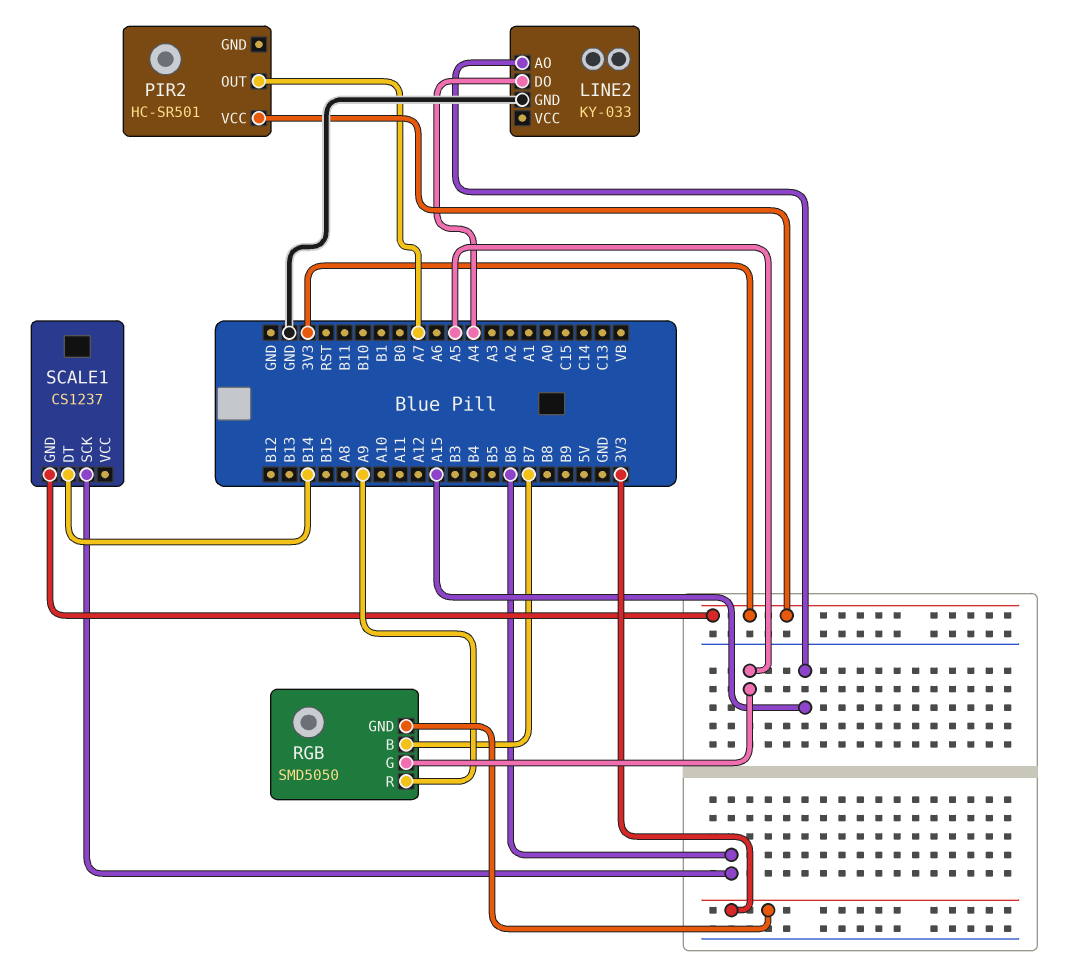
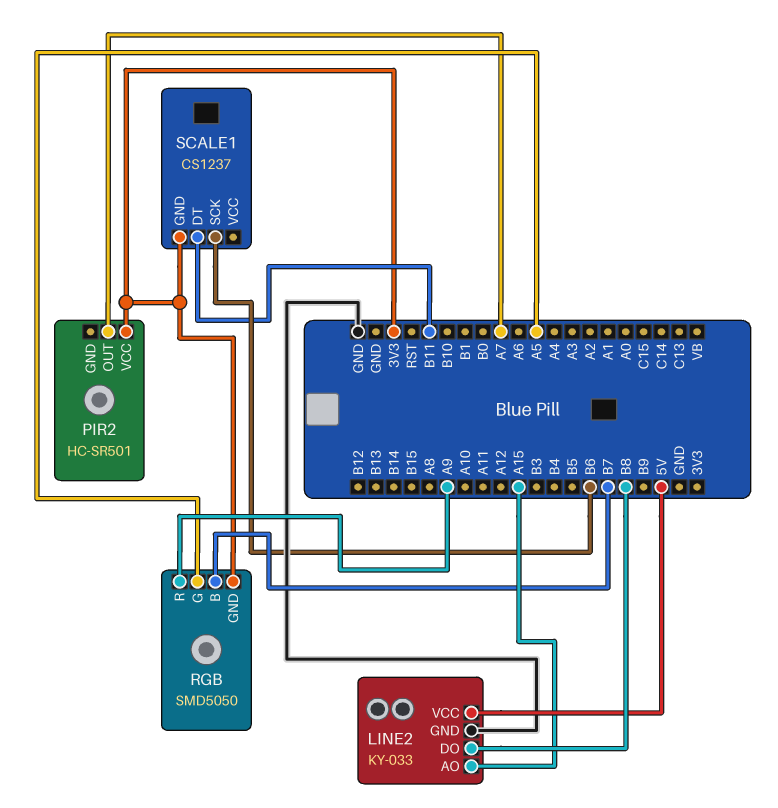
LINE2 pin DO: A4 -> B8
LINE2 pin VCC: none -> 5V
SCALE1 pin DT: B14 -> B11

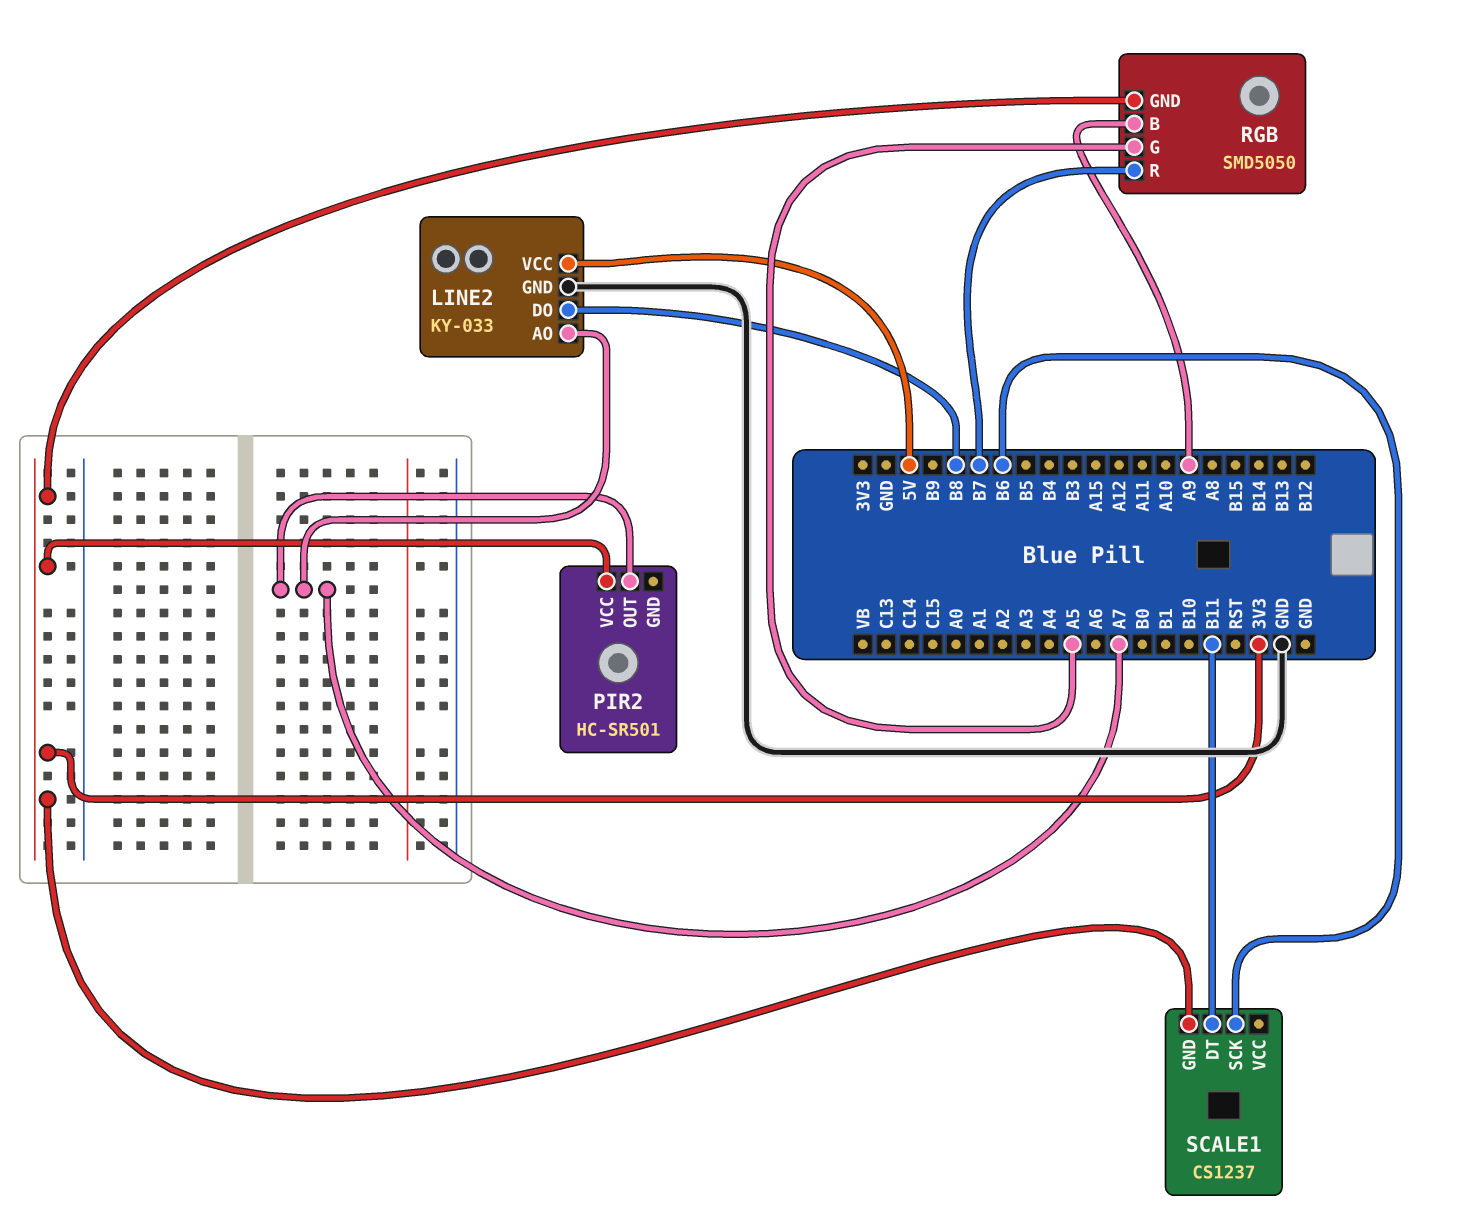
LINE2 pin AO: A15 -> A7
RGB pin B: B7 -> A9
RGB pin R: A9 -> B7

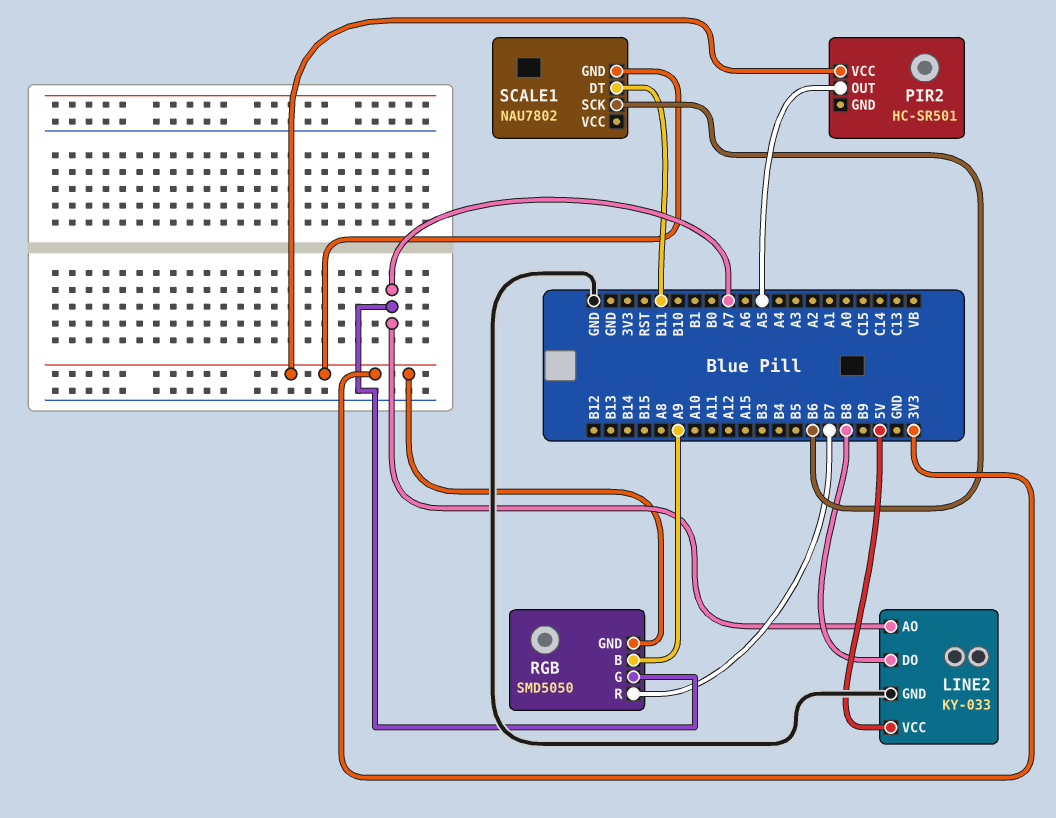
PIR2 pin OUT: A7 -> A5
RGB pin G: A5 -> A7
SCALE1: CS1237 -> NAU7802

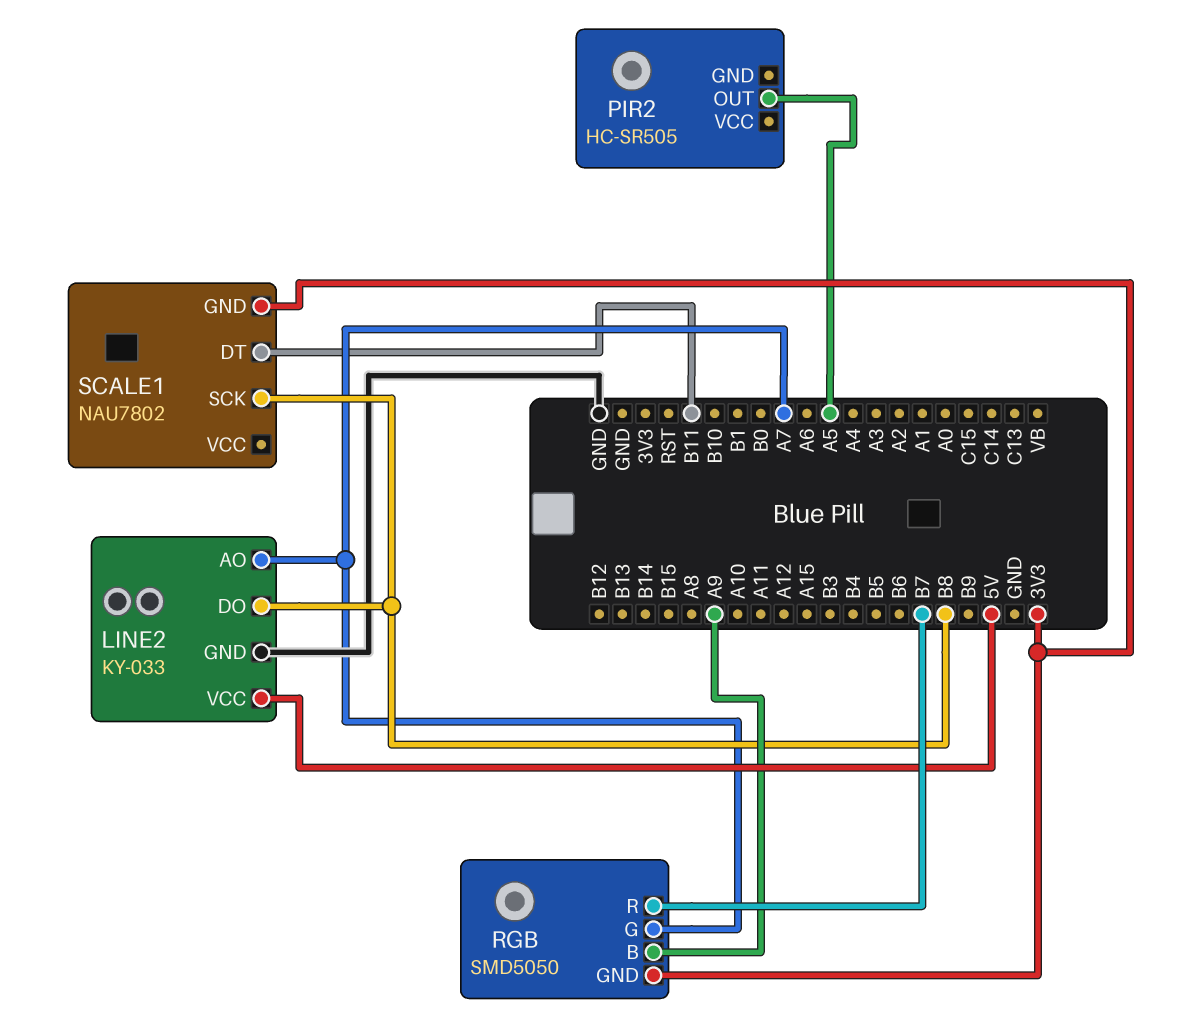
PIR2: HC-SR501 -> HC-SR505
PIR2 pin VCC: 3V3 -> none
SCALE1 pin SCK: B6 -> B8

